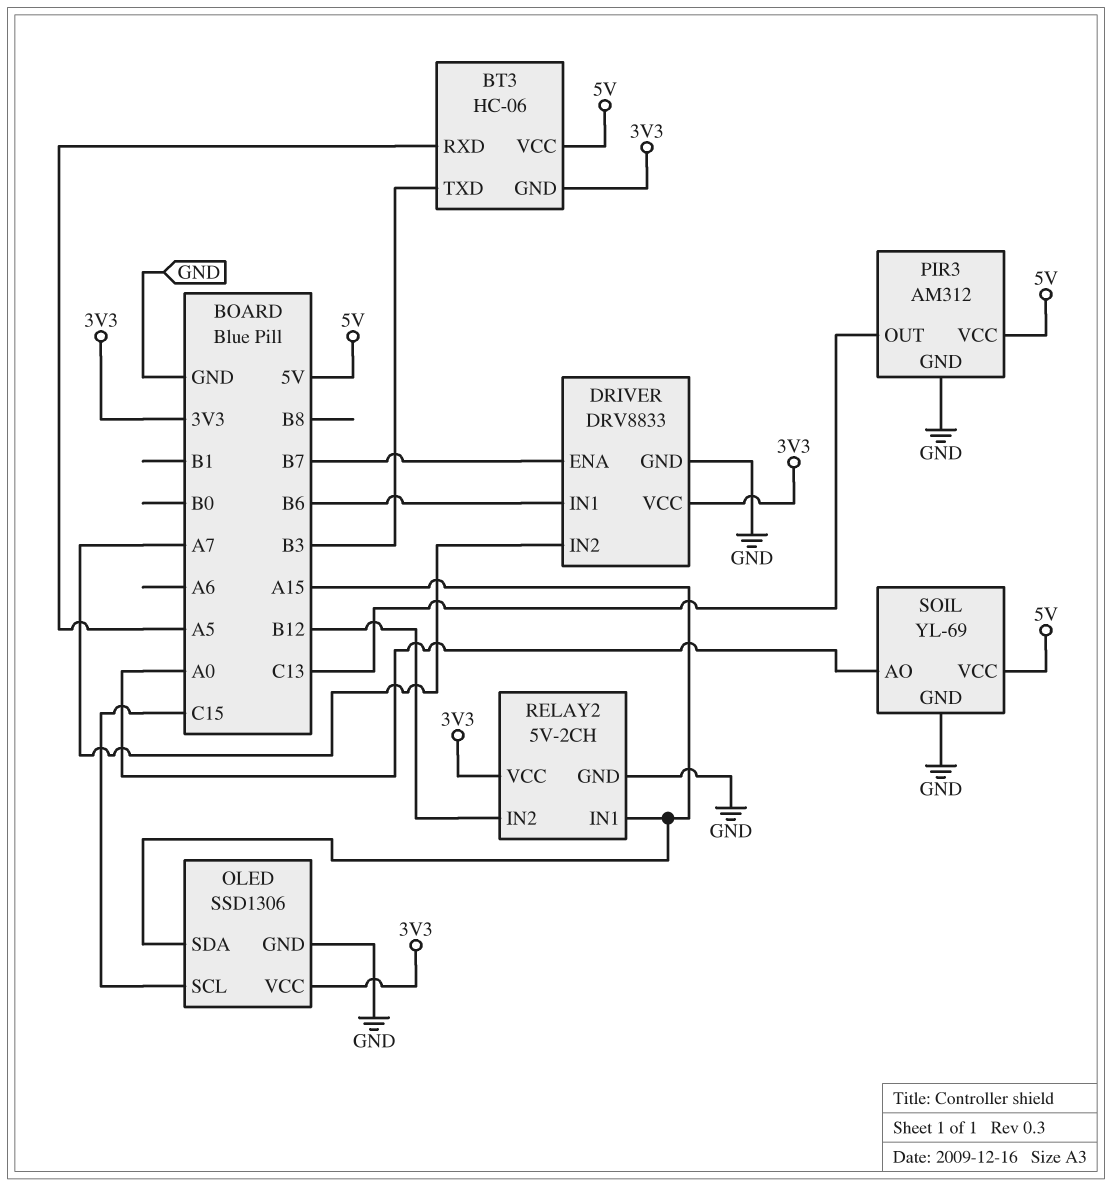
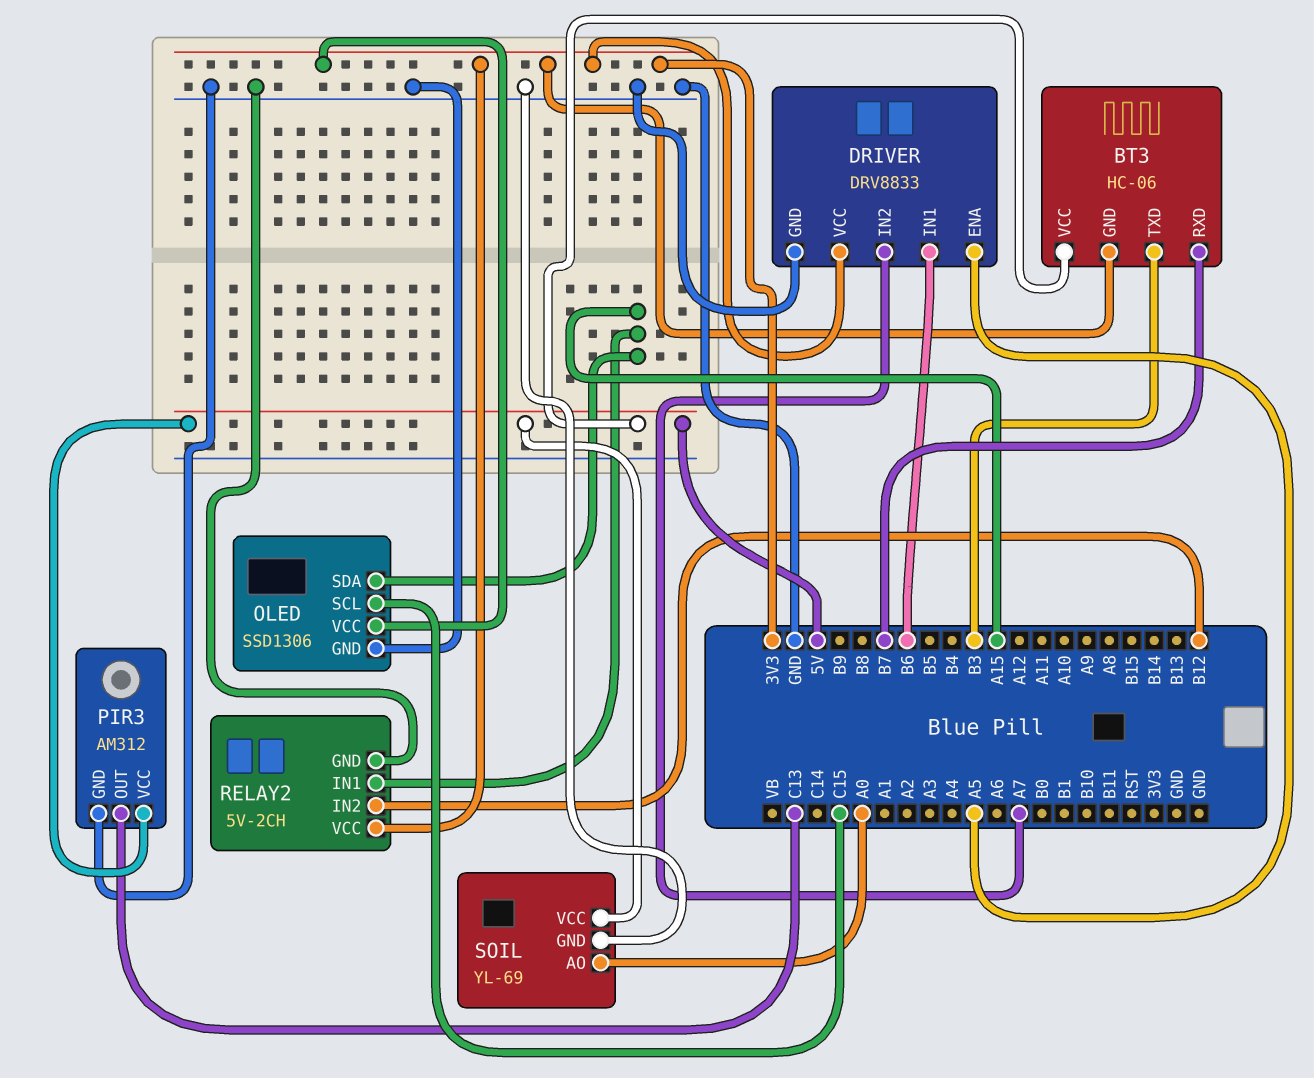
BT3 pin RXD: A5 -> B7
DRIVER pin ENA: B7 -> A5

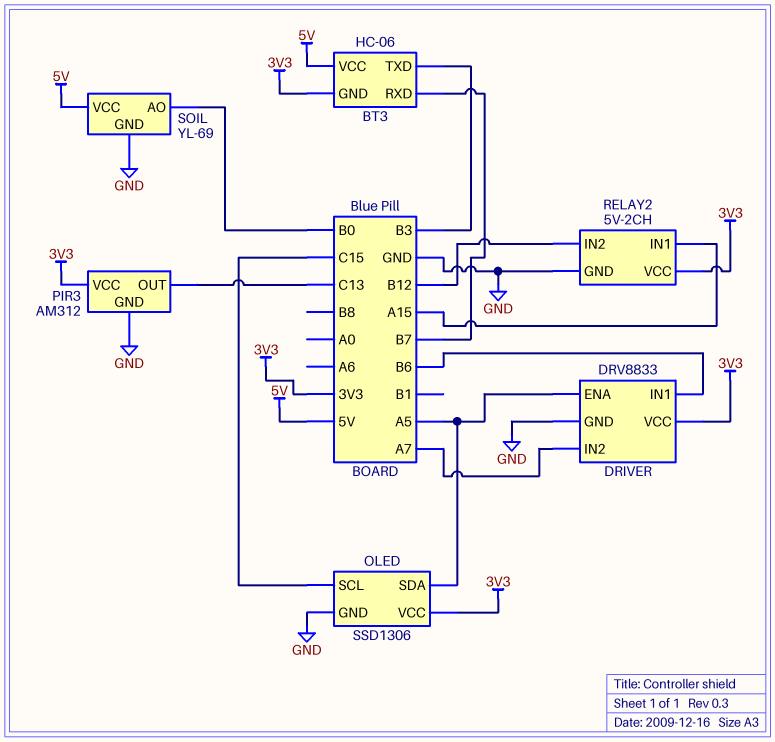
OLED pin SDA: A15 -> A5
PIR3 pin VCC: 5V -> 3V3
SOIL pin AO: A0 -> B0

